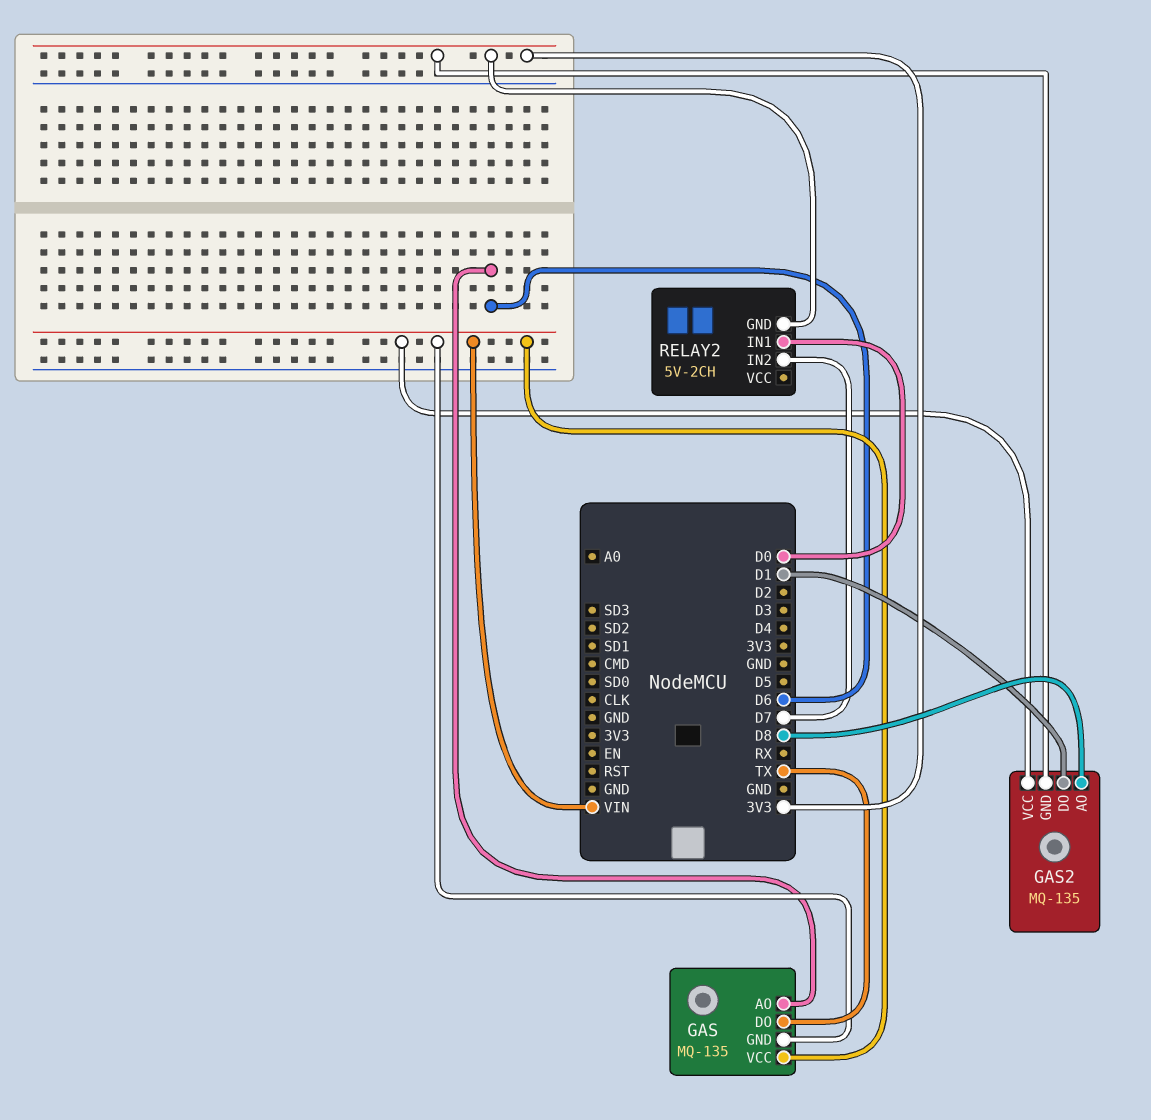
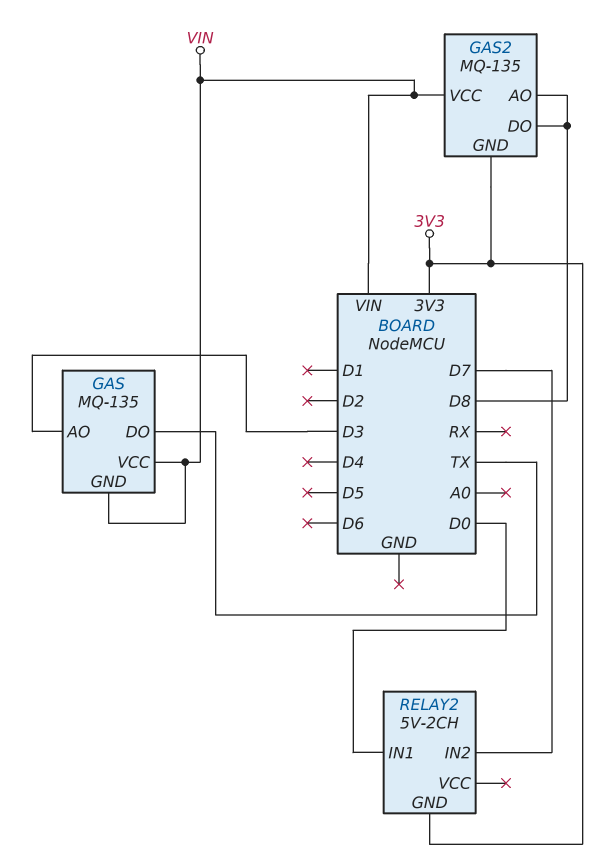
GAS pin AO: D6 -> D3
GAS2 pin DO: D1 -> D8

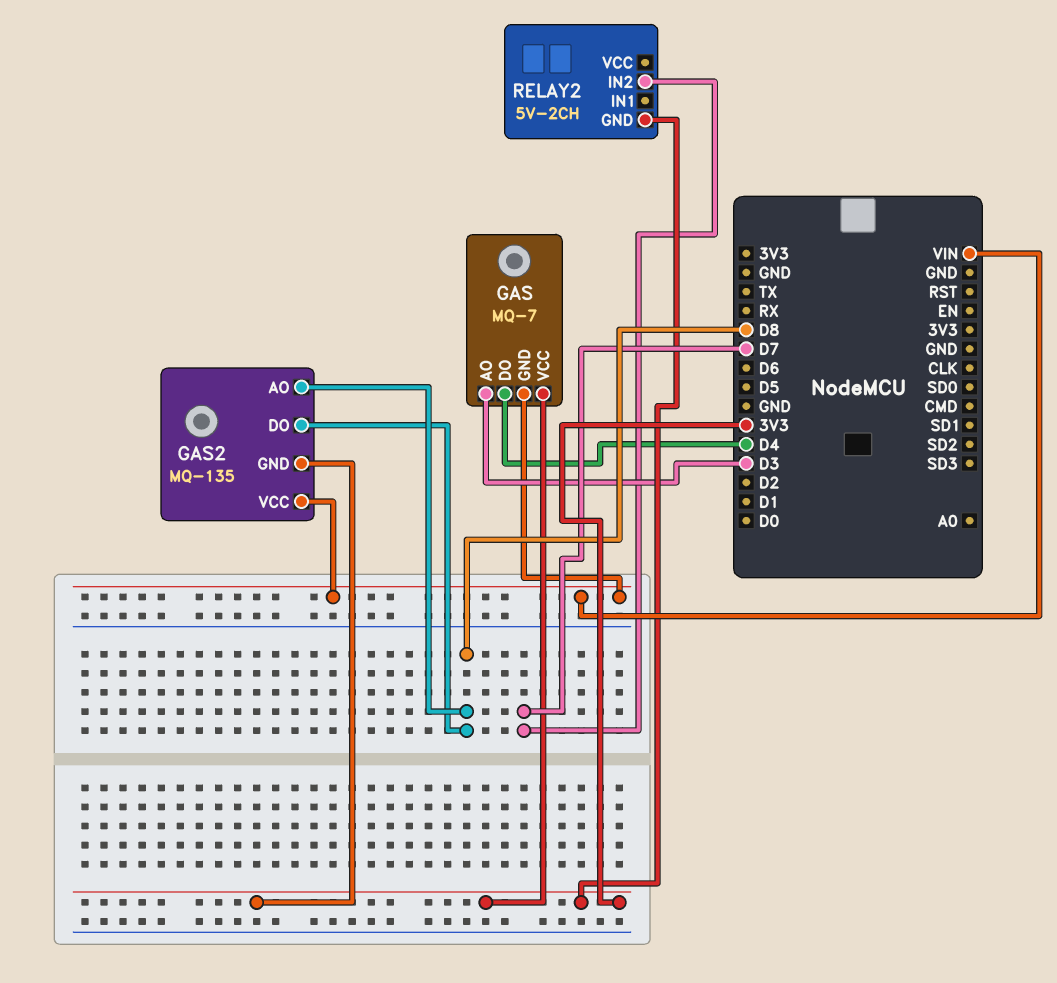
GAS: MQ-135 -> MQ-7
GAS pin DO: TX -> D4
GAS pin VCC: VIN -> 3V3
RELAY2 pin IN1: D0 -> none

